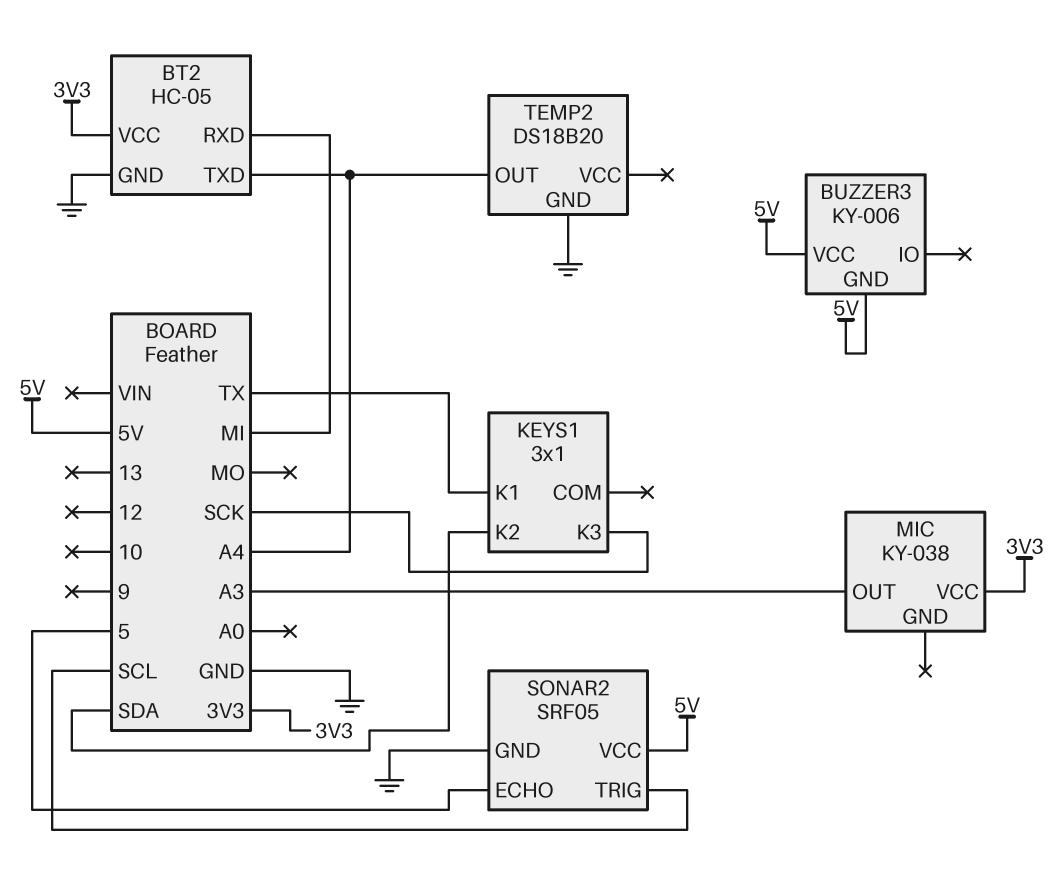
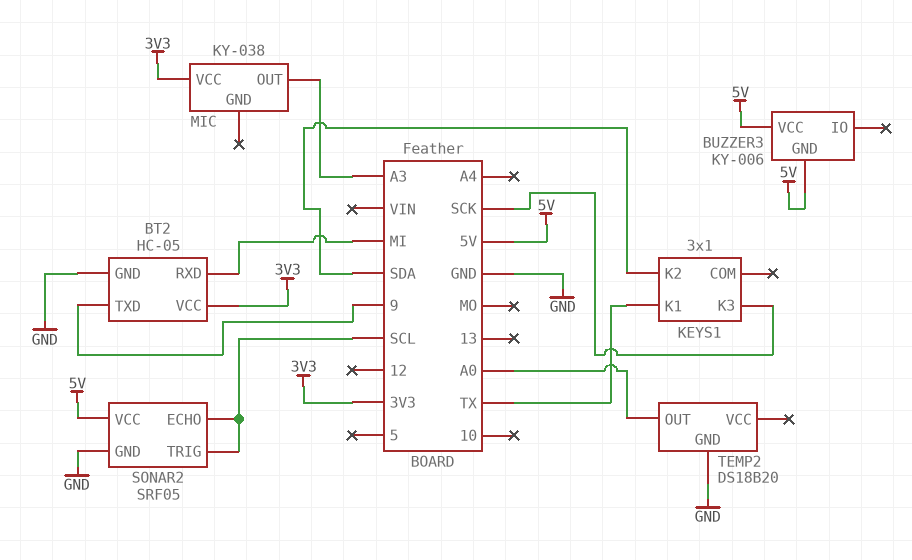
BT2 pin TXD: A4 -> 9
SONAR2 pin ECHO: 5 -> SCL
TEMP2 pin OUT: A4 -> A0

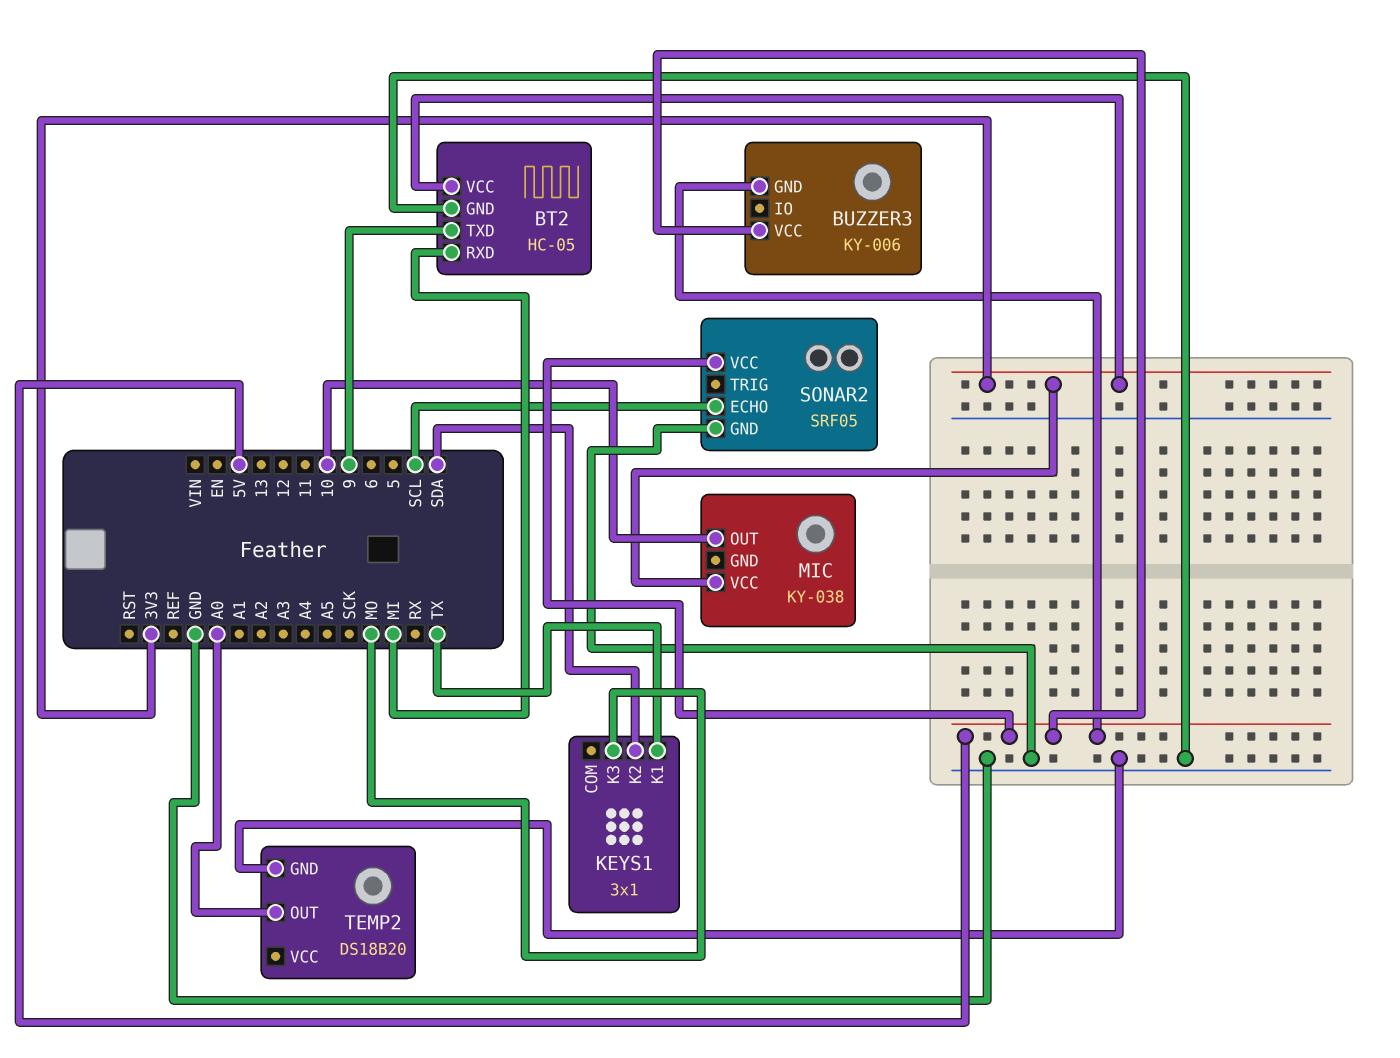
KEYS1 pin K3: SCK -> MO
MIC pin OUT: A3 -> 10
SONAR2 pin TRIG: SCL -> none

